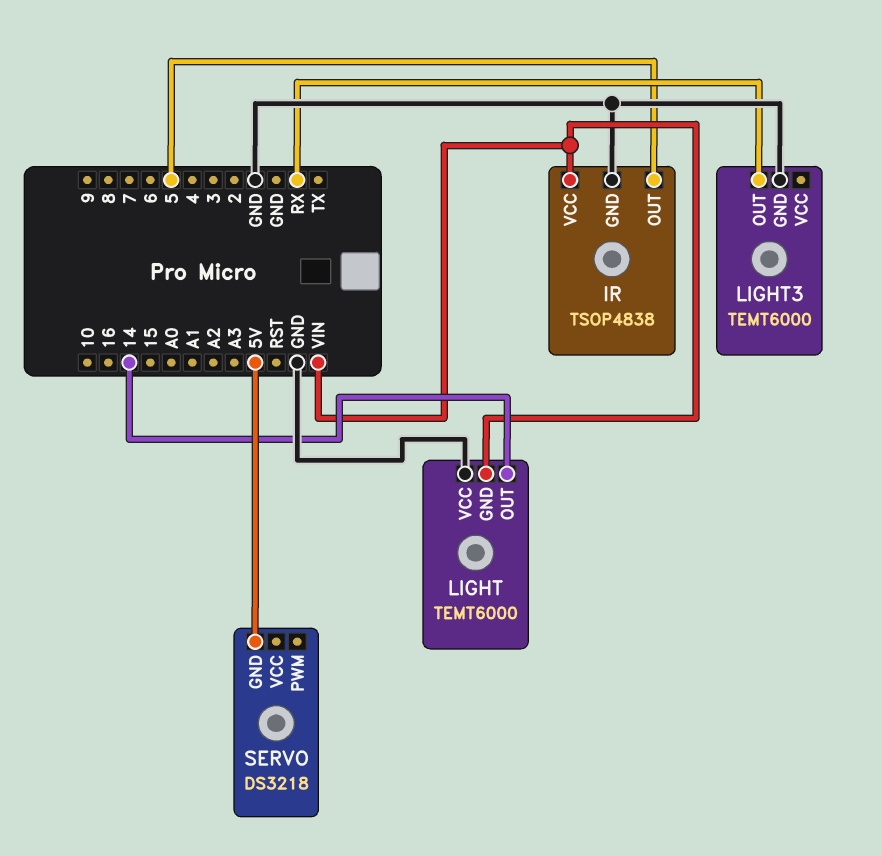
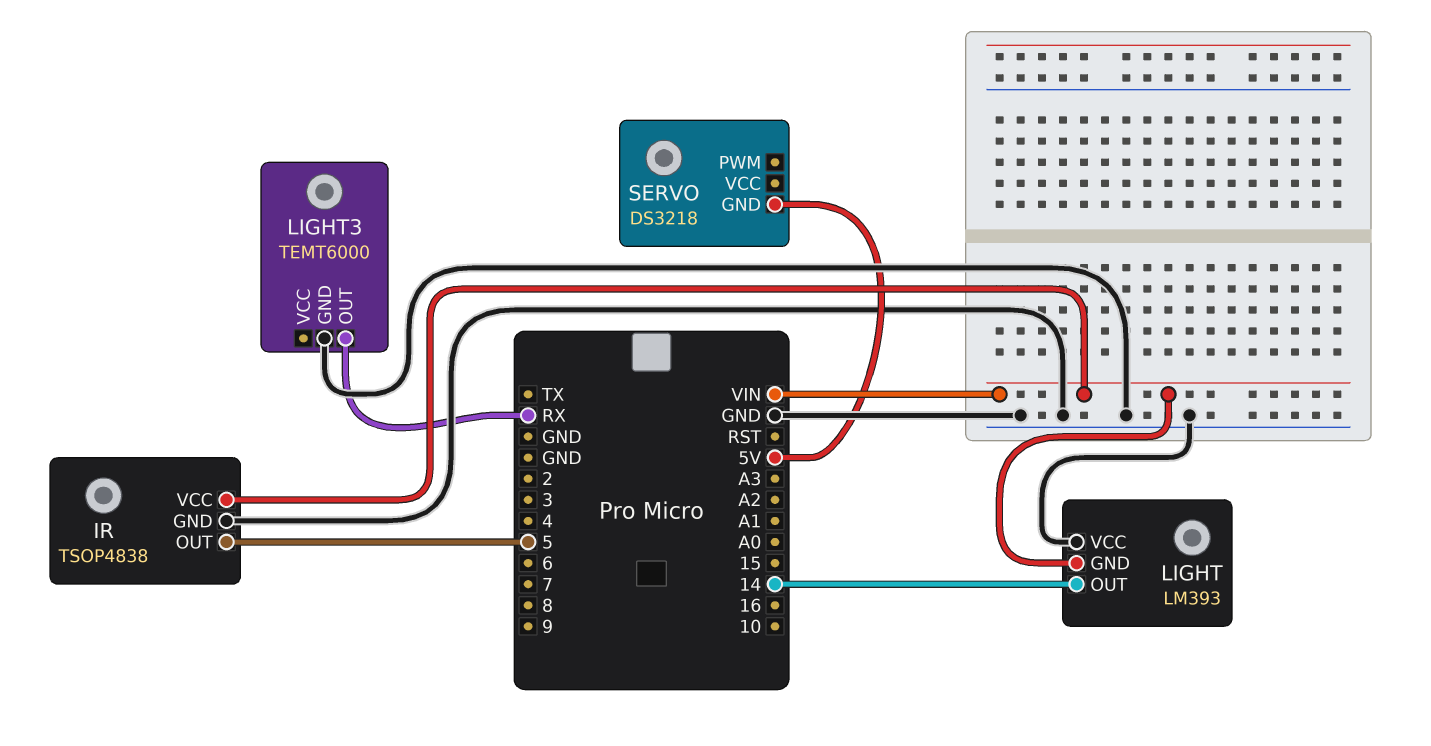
LIGHT: TEMT6000 -> LM393

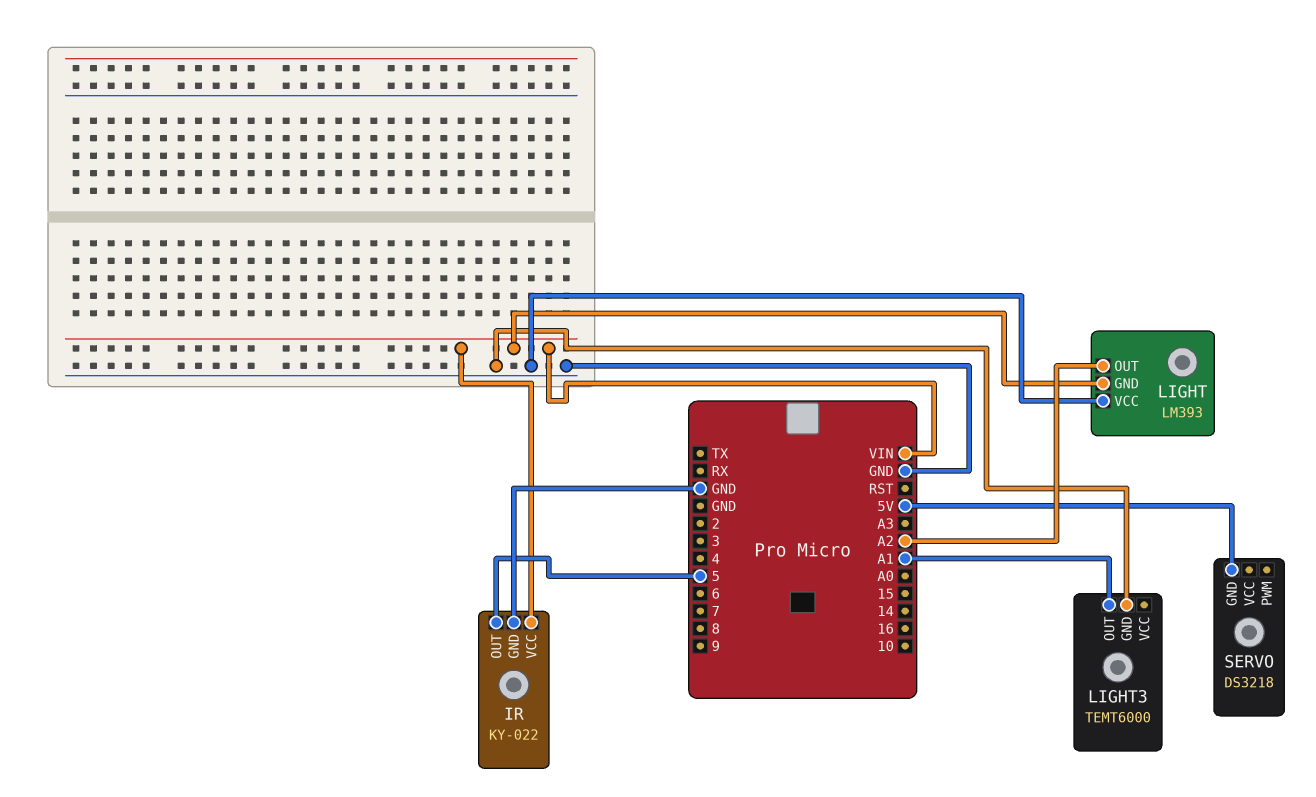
IR: TSOP4838 -> KY-022
LIGHT pin OUT: 14 -> A2
LIGHT3 pin OUT: RX -> A1

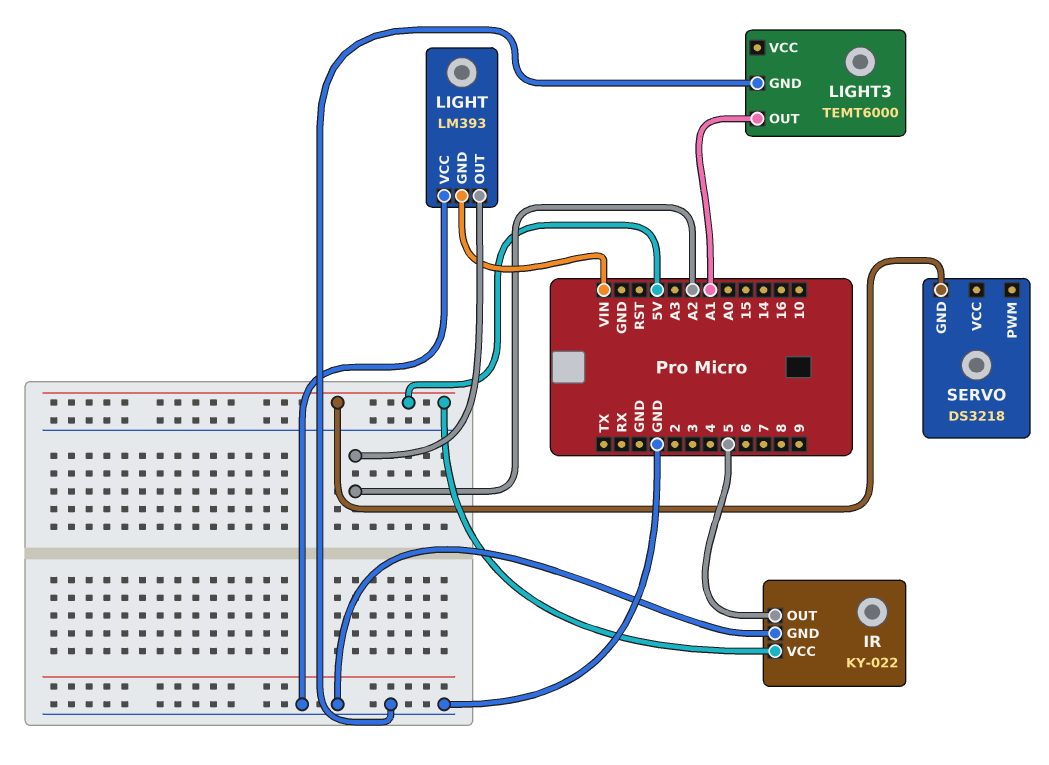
IR pin VCC: VIN -> 5V

